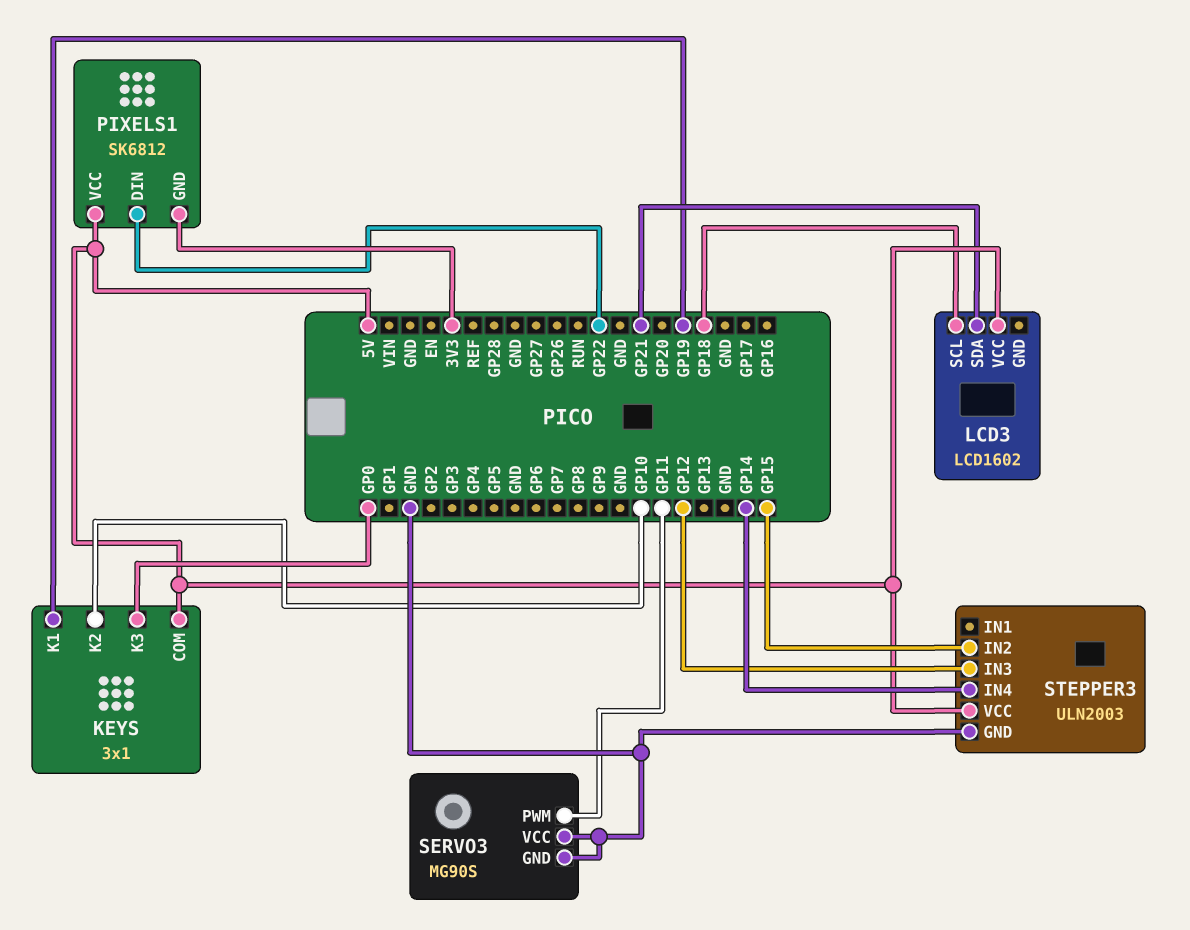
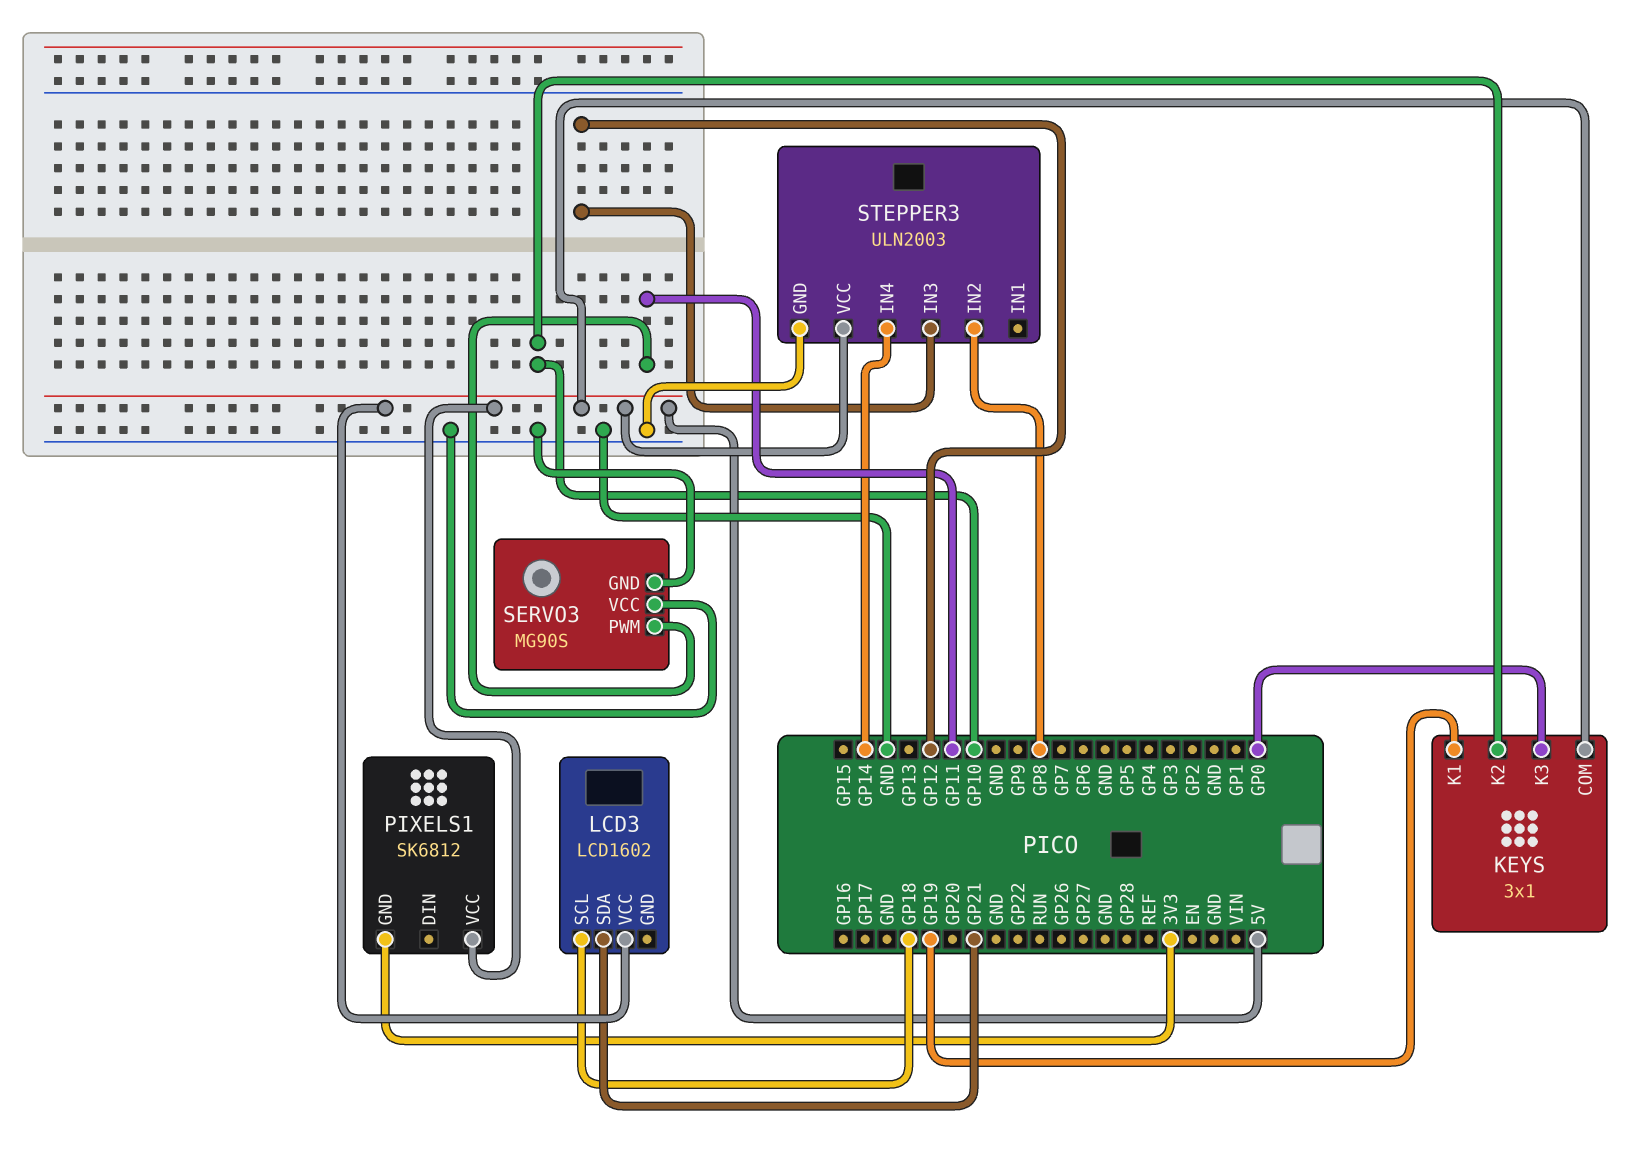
PIXELS1 pin DIN: GP22 -> none
STEPPER3 pin IN2: GP15 -> GP8

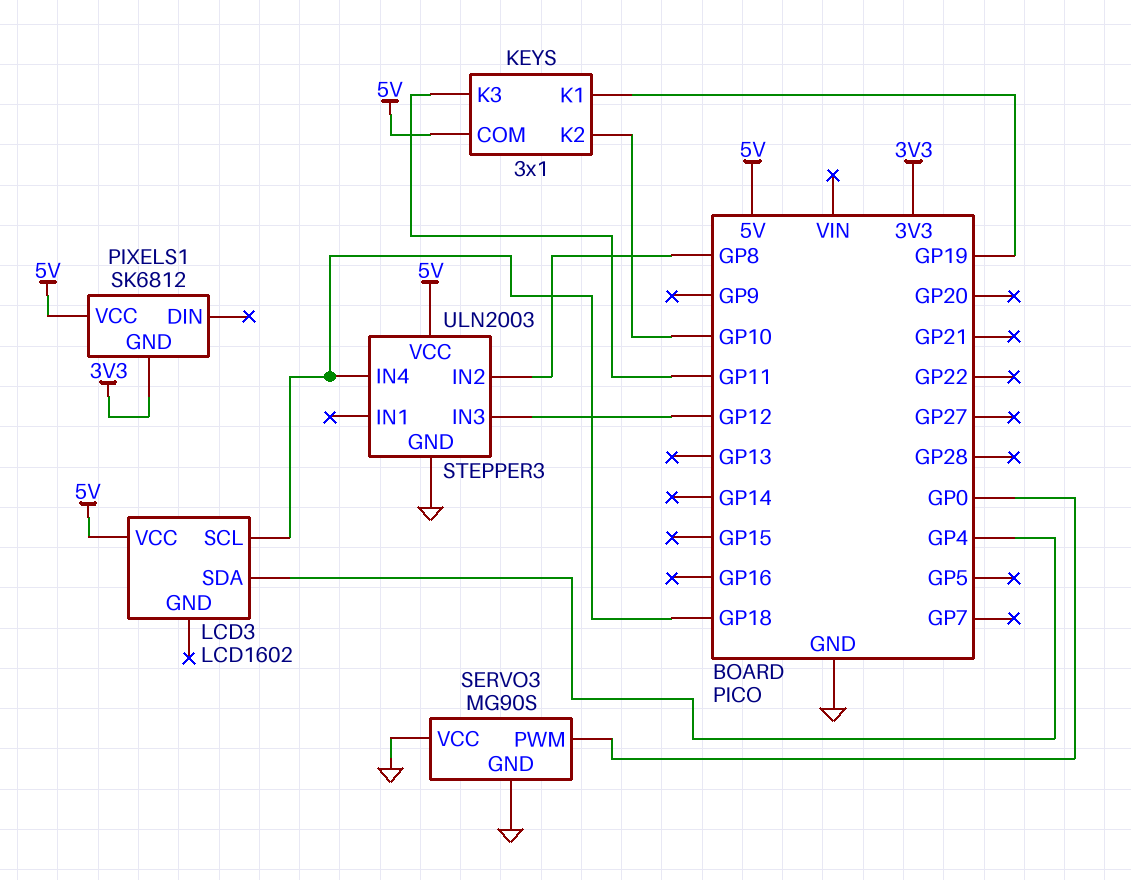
KEYS pin K3: GP0 -> GP11
LCD3 pin SDA: GP21 -> GP4
SERVO3 pin PWM: GP11 -> GP0
STEPPER3 pin IN4: GP14 -> GP18

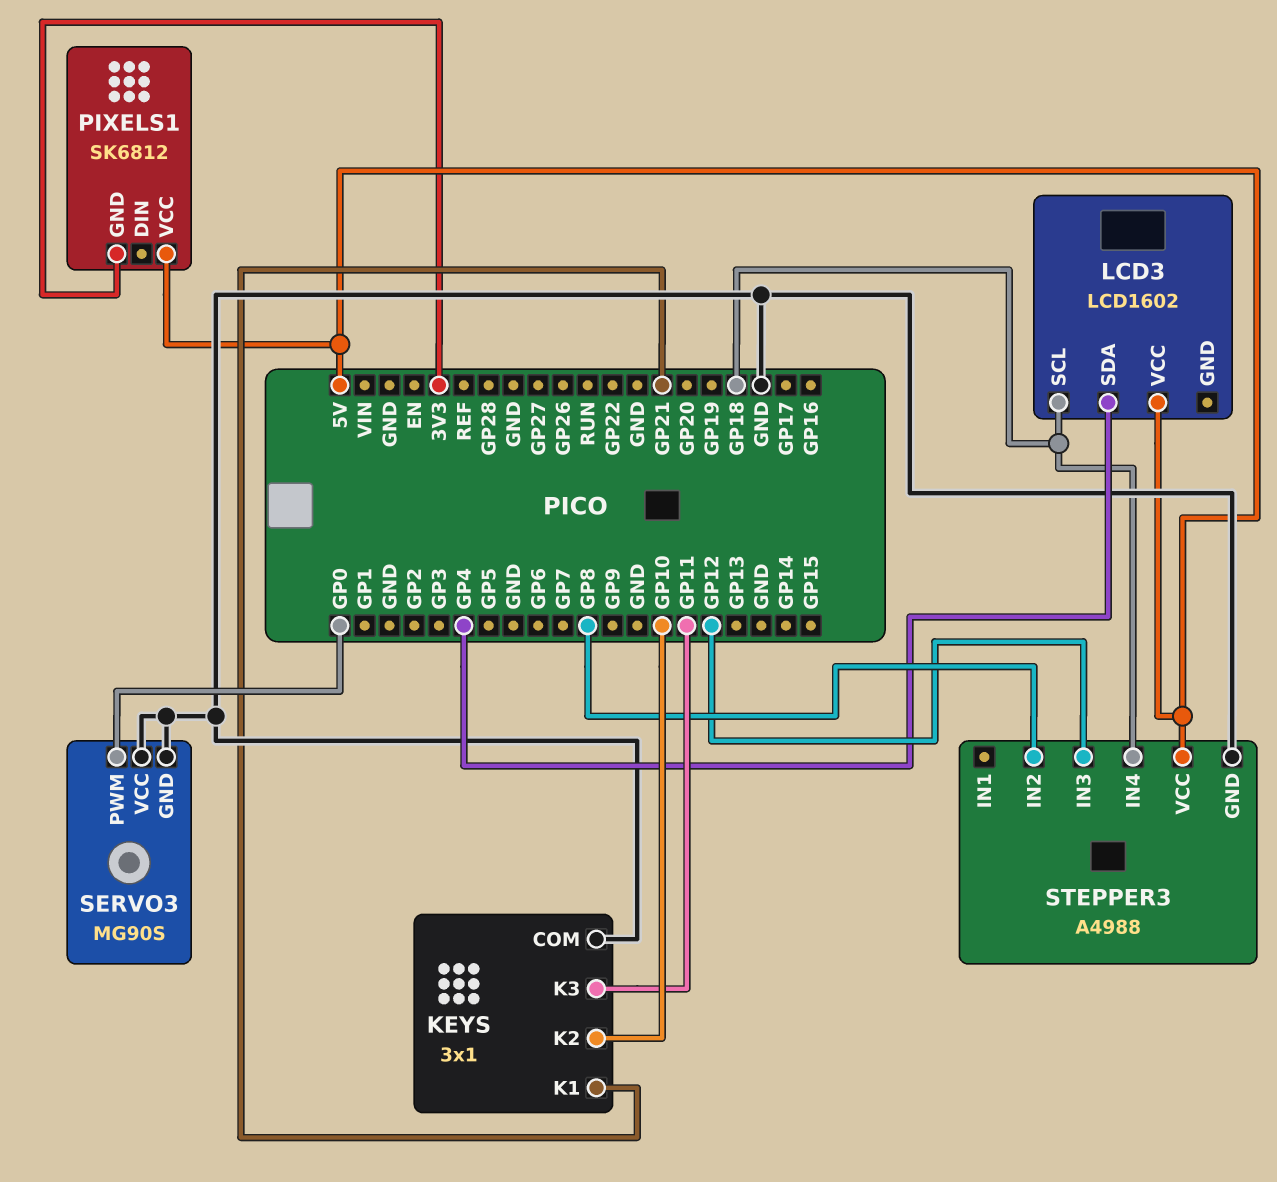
KEYS pin COM: 5V -> GND
KEYS pin K1: GP19 -> GP21
STEPPER3: ULN2003 -> A4988

